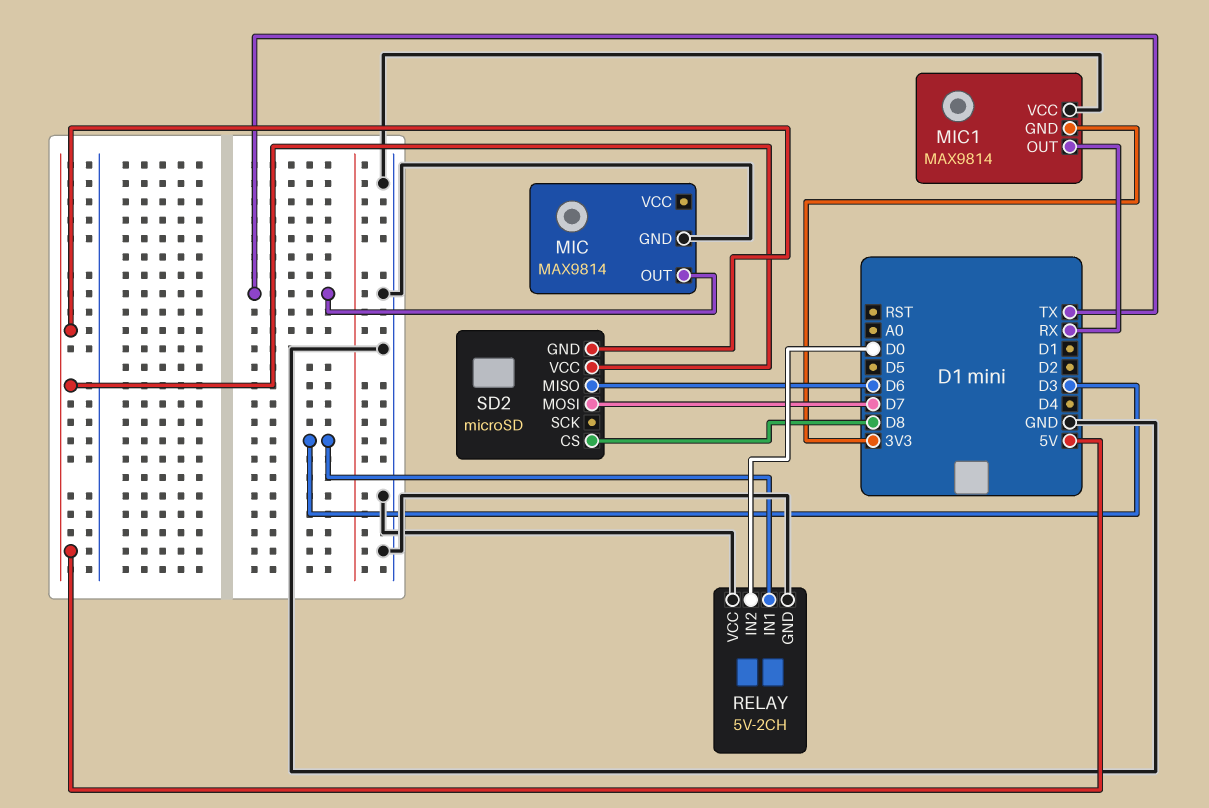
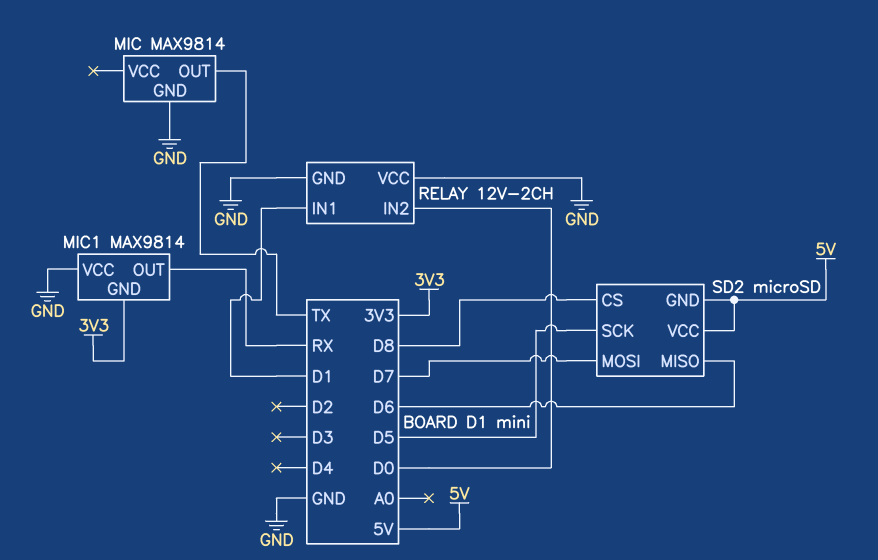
RELAY: 5V-2CH -> 12V-2CH
RELAY pin IN1: D3 -> D1
SD2 pin SCK: none -> D5

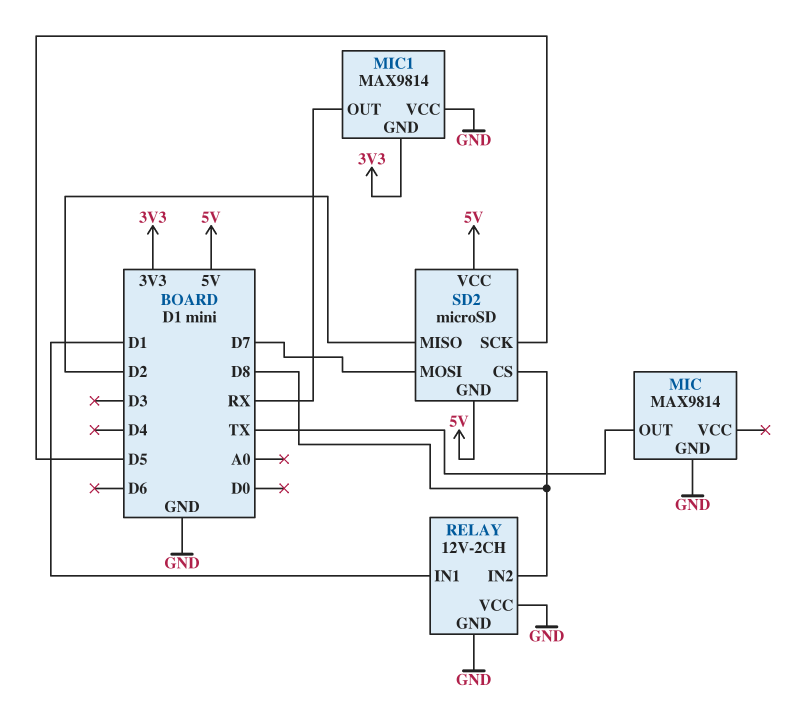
RELAY pin IN2: D0 -> D8
SD2 pin MISO: D6 -> D2

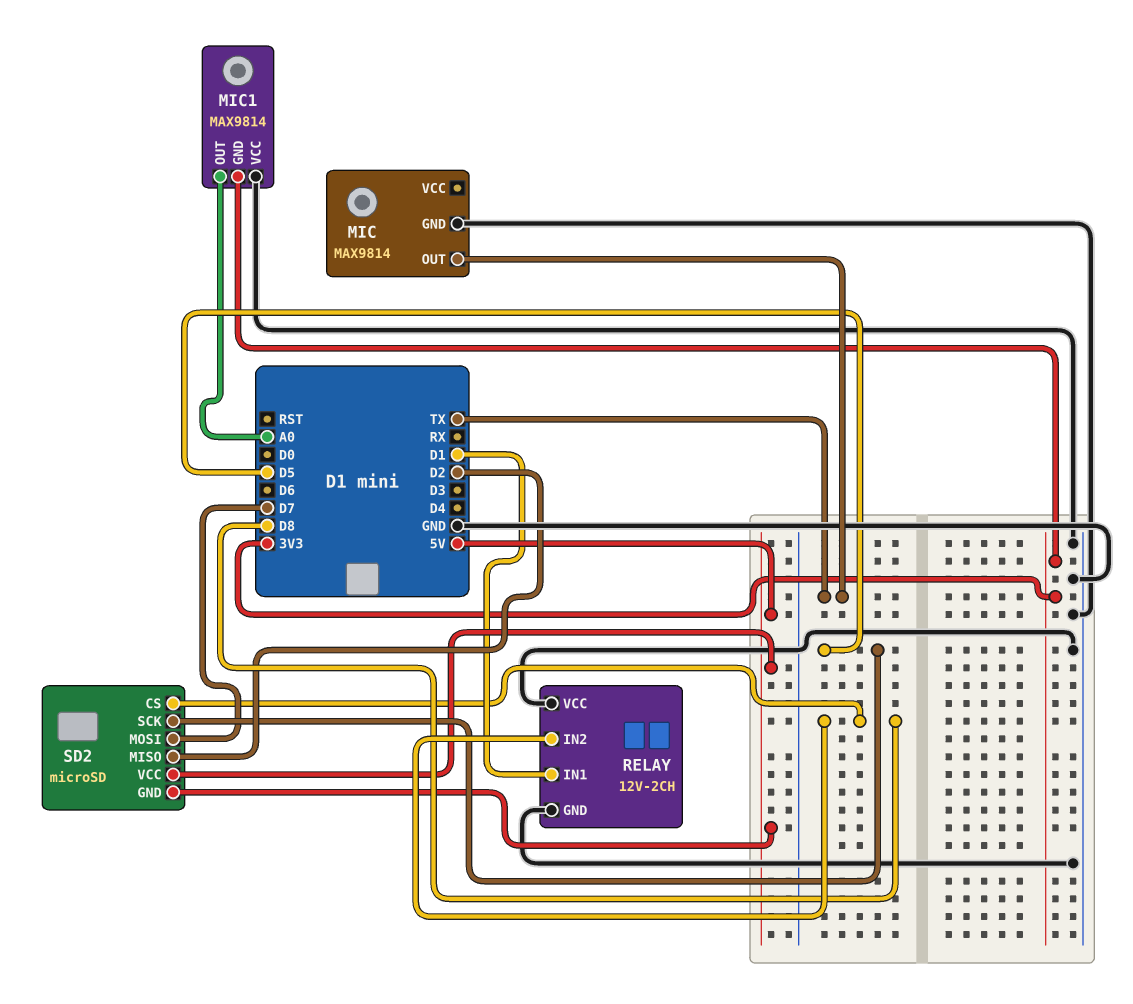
MIC1 pin OUT: RX -> A0

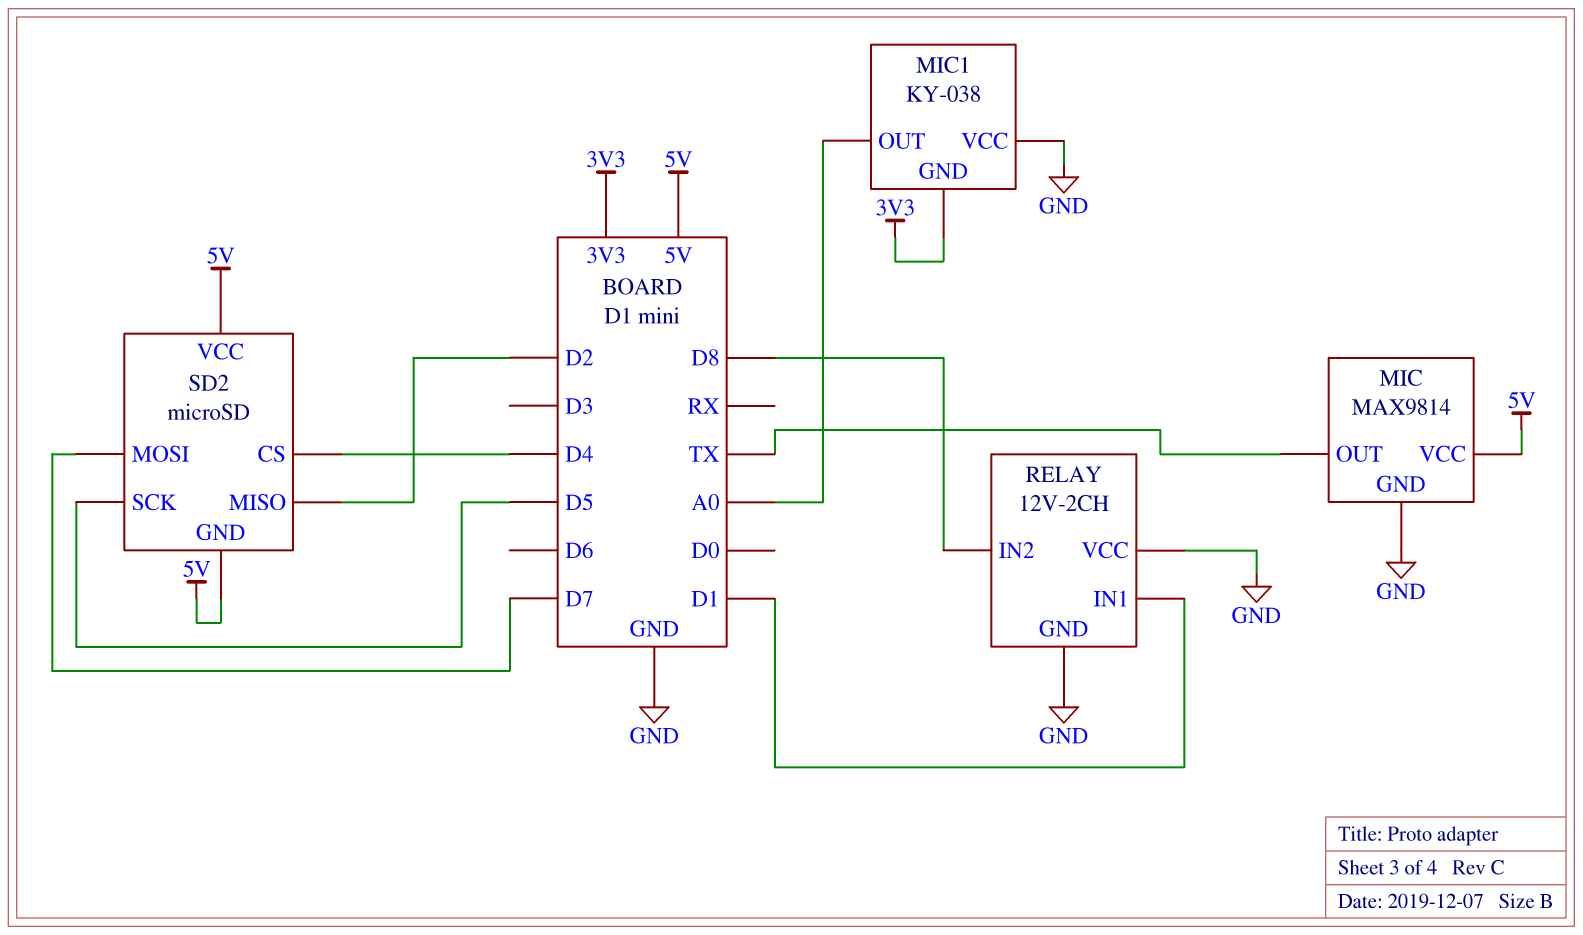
MIC pin VCC: none -> 5V
MIC1: MAX9814 -> KY-038
SD2 pin CS: D8 -> D4

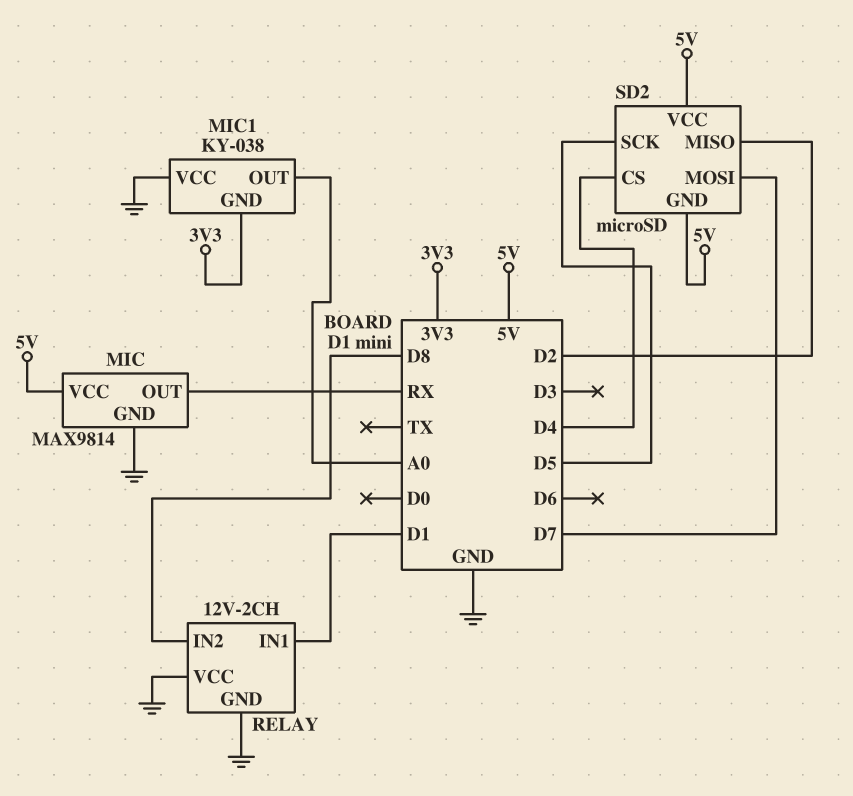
MIC pin OUT: TX -> RX

